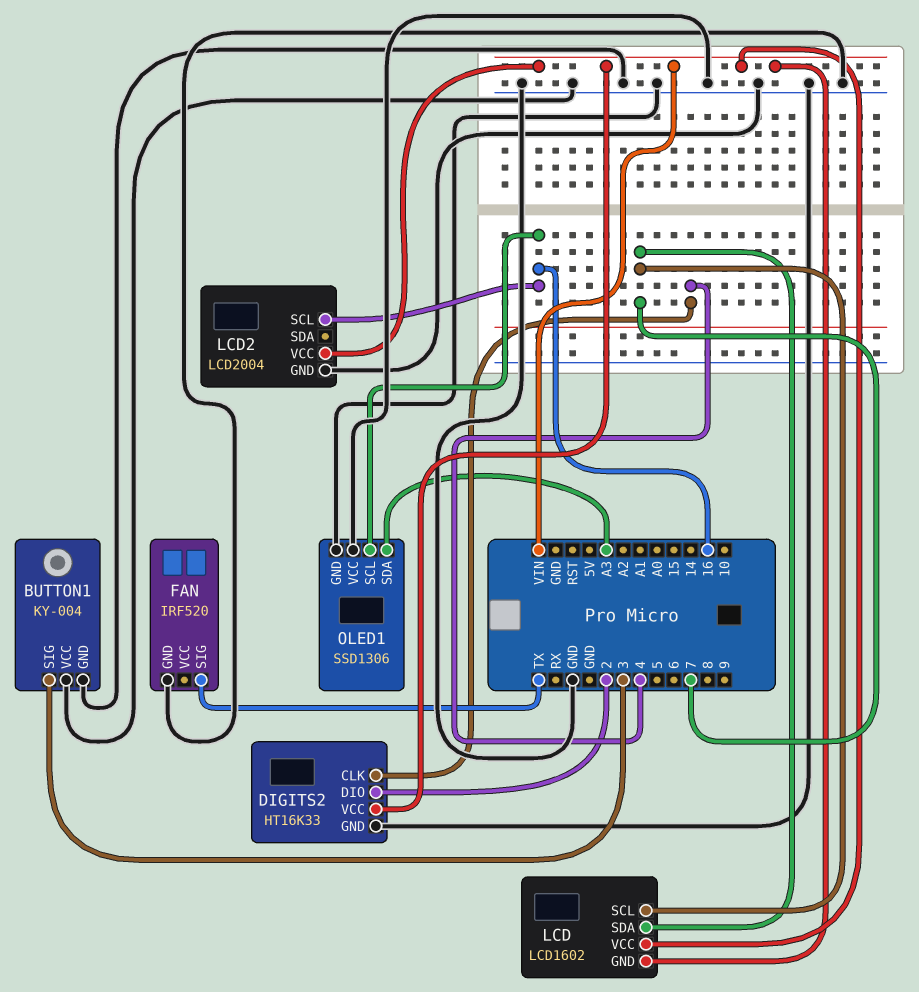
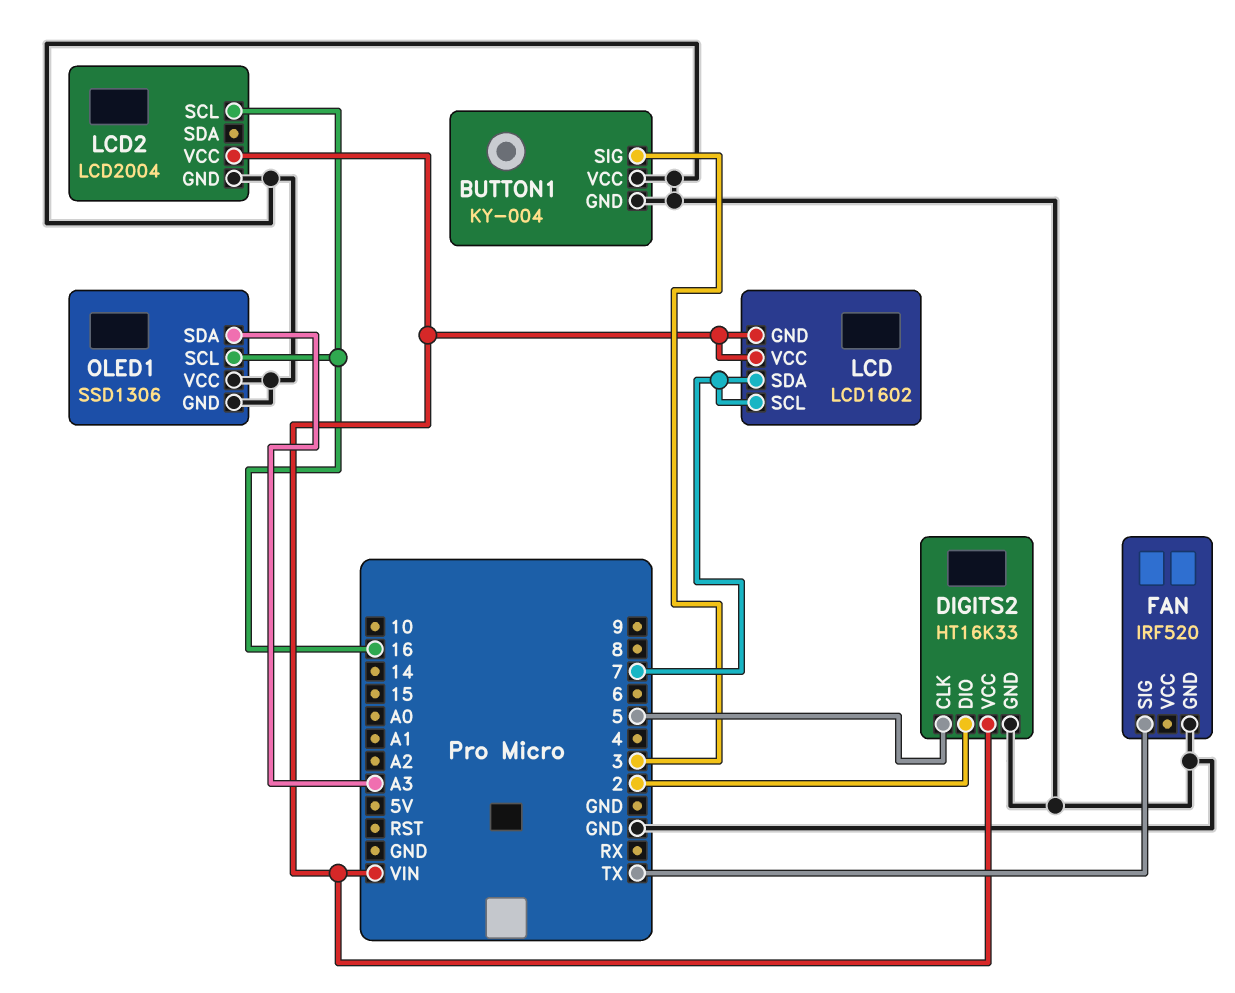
DIGITS2 pin CLK: 4 -> 5

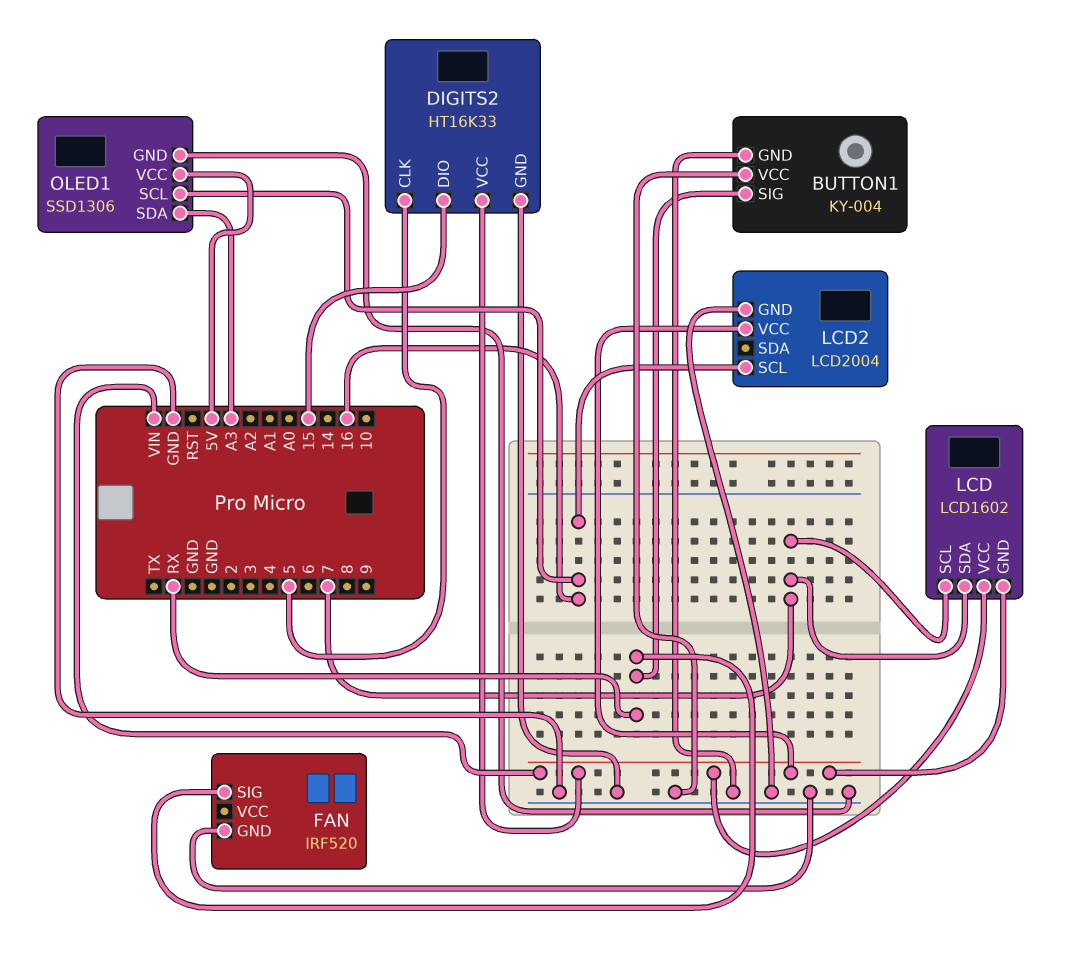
BUTTON1 pin SIG: 3 -> RX
DIGITS2 pin DIO: 2 -> 15
FAN pin SIG: TX -> RX
OLED1 pin VCC: GND -> 5V

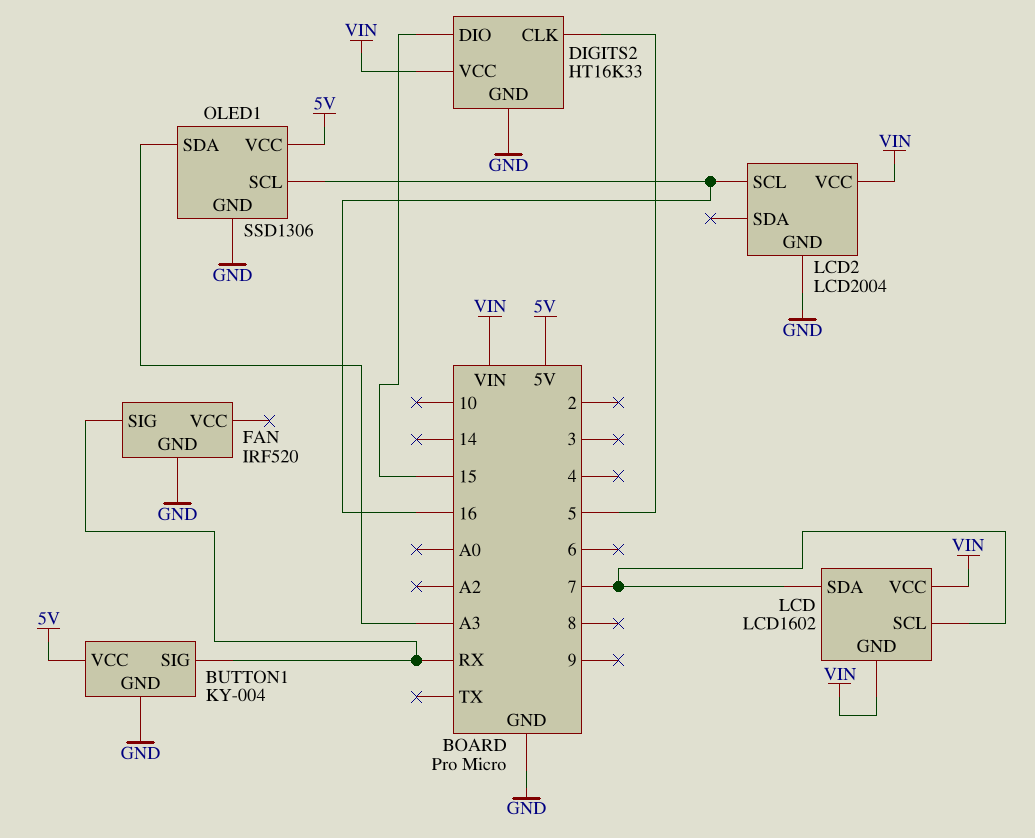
BUTTON1 pin VCC: GND -> 5V

